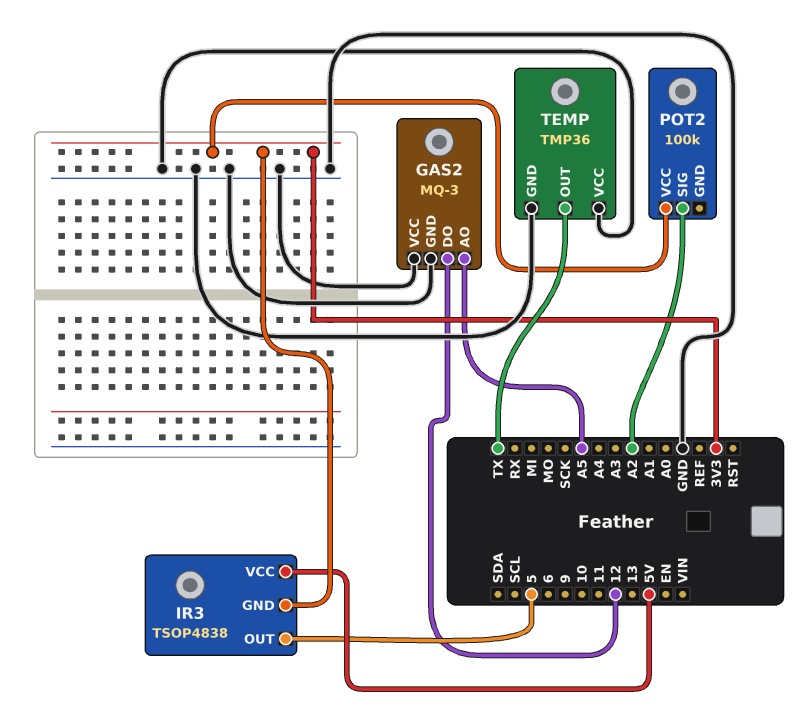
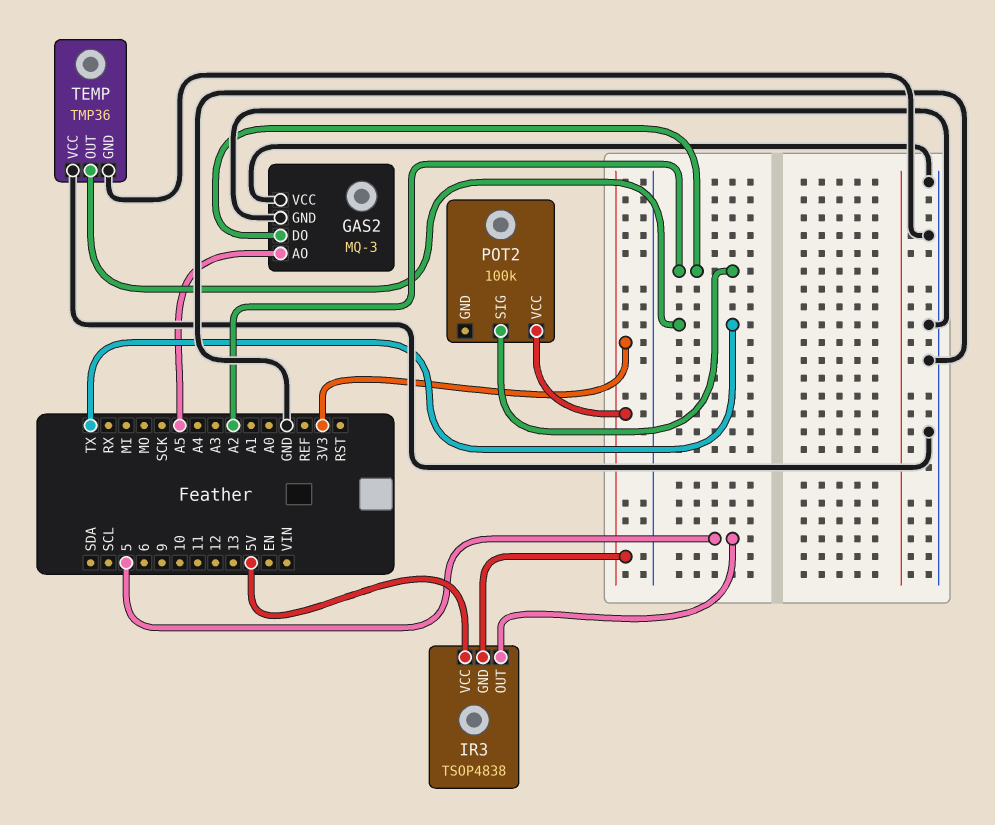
GAS2 pin DO: 12 -> A2

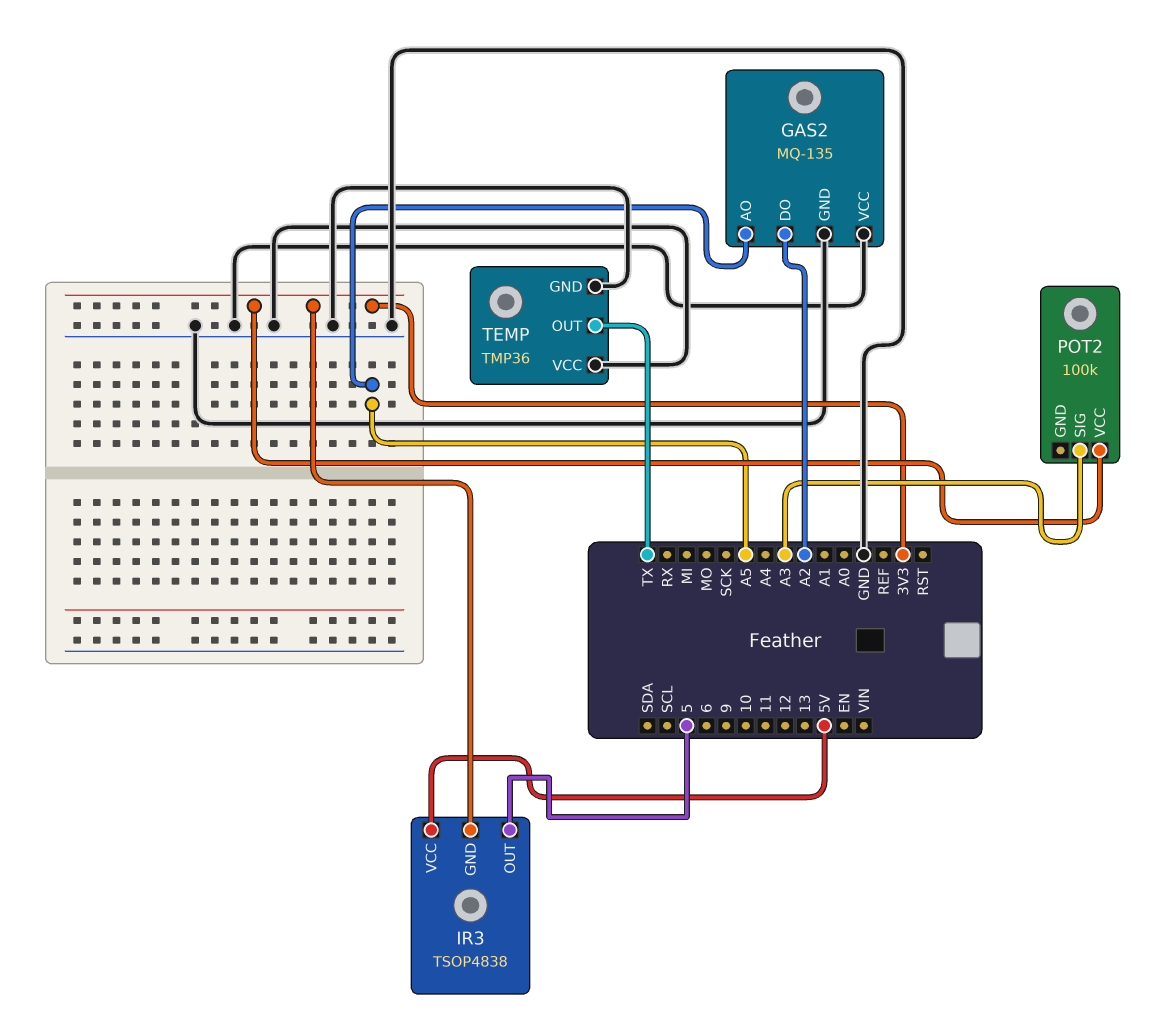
GAS2: MQ-3 -> MQ-135
POT2 pin SIG: A2 -> A3

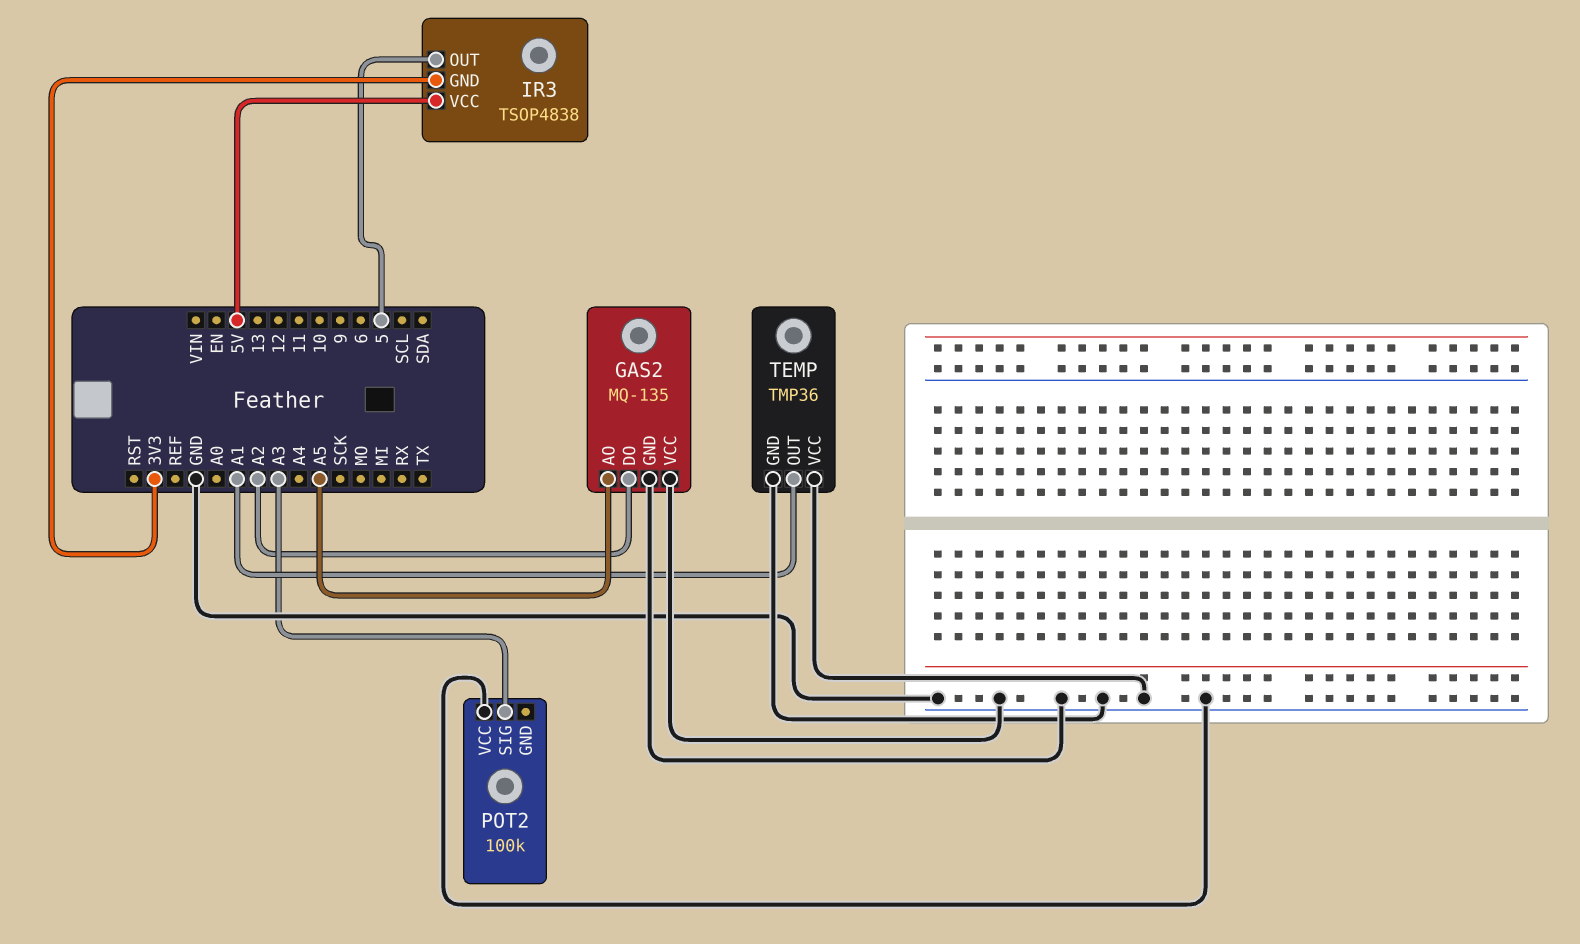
POT2 pin VCC: 3V3 -> GND
TEMP pin OUT: TX -> A1

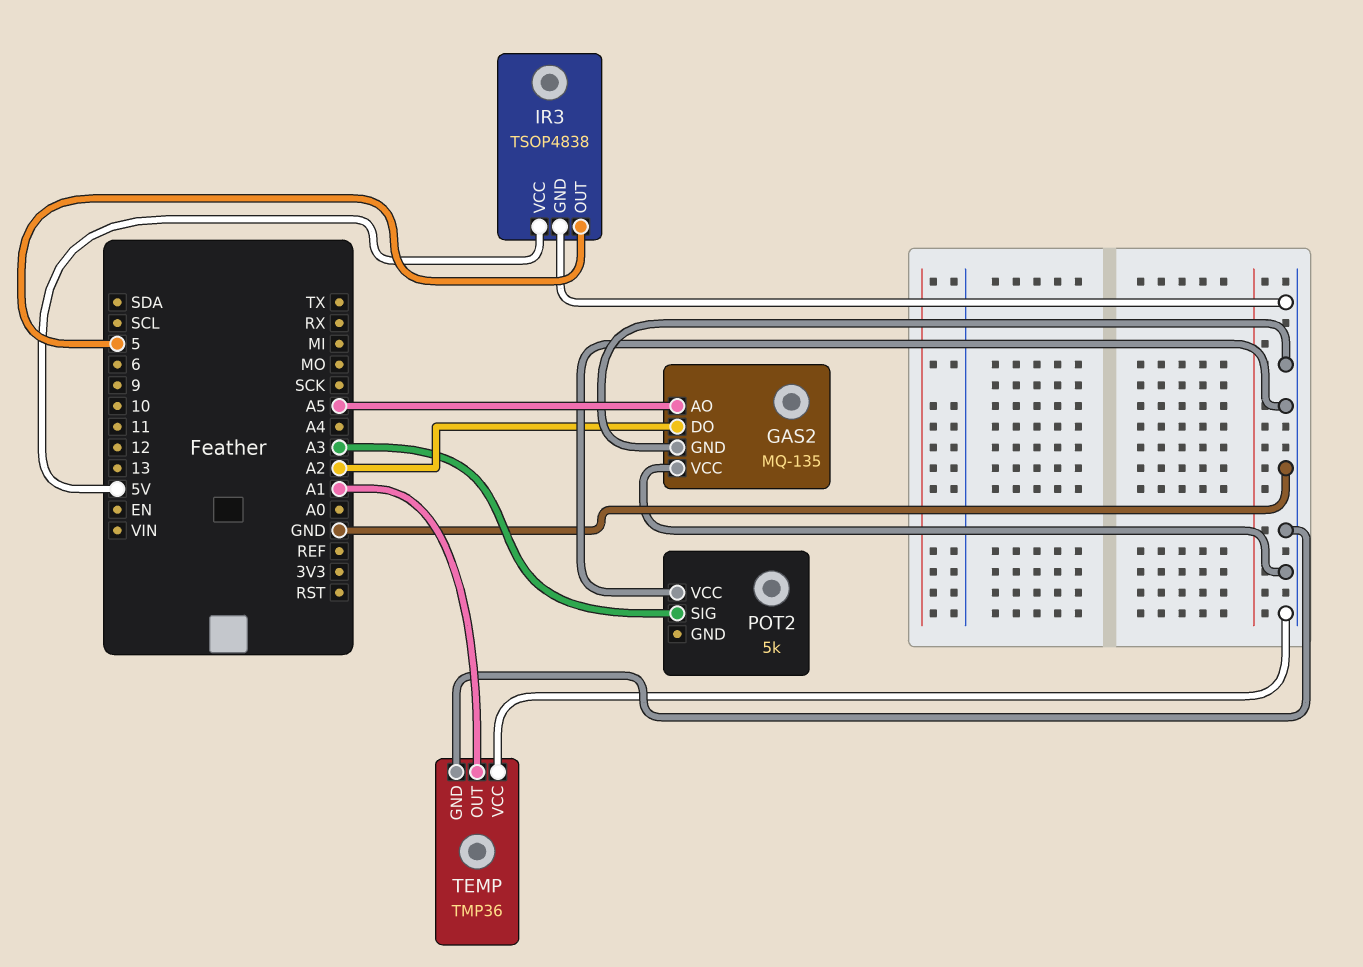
IR3 pin GND: 3V3 -> GND
POT2: 100k -> 5k

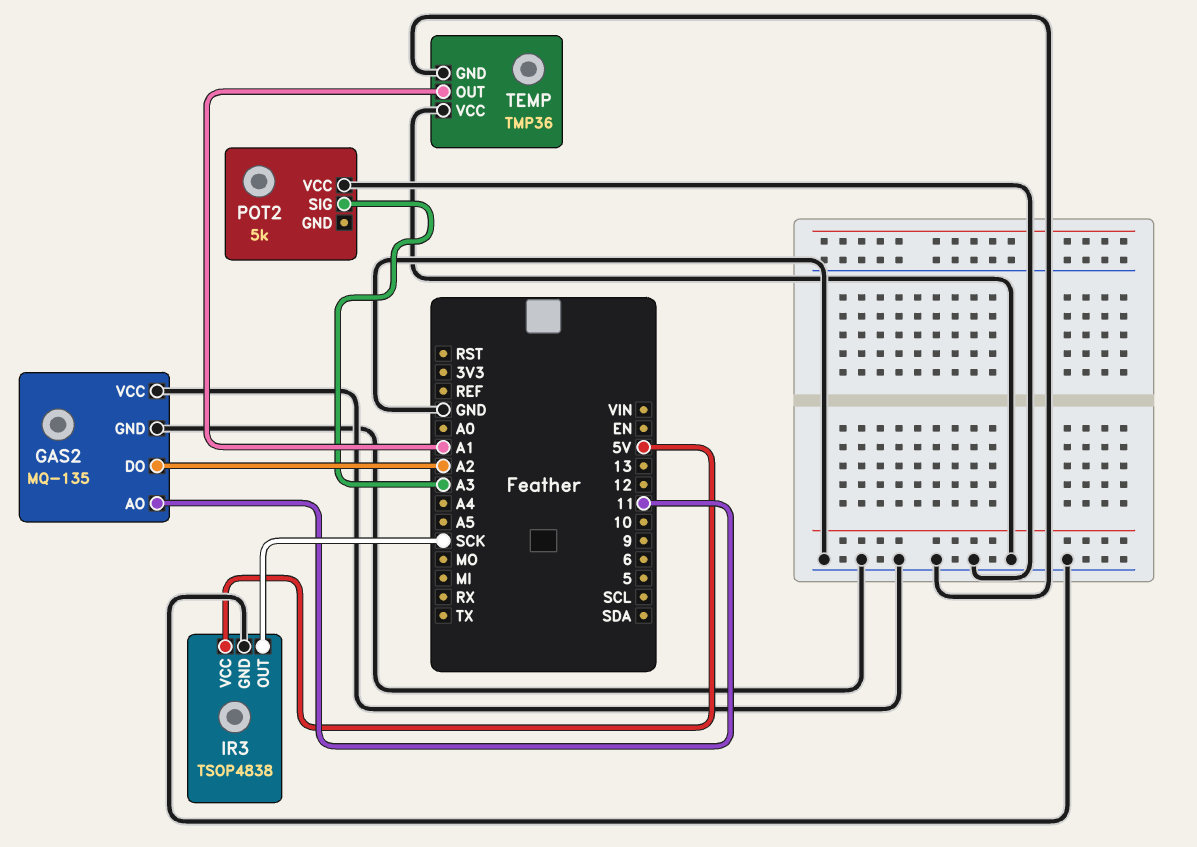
GAS2 pin AO: A5 -> 11
IR3 pin OUT: 5 -> SCK

